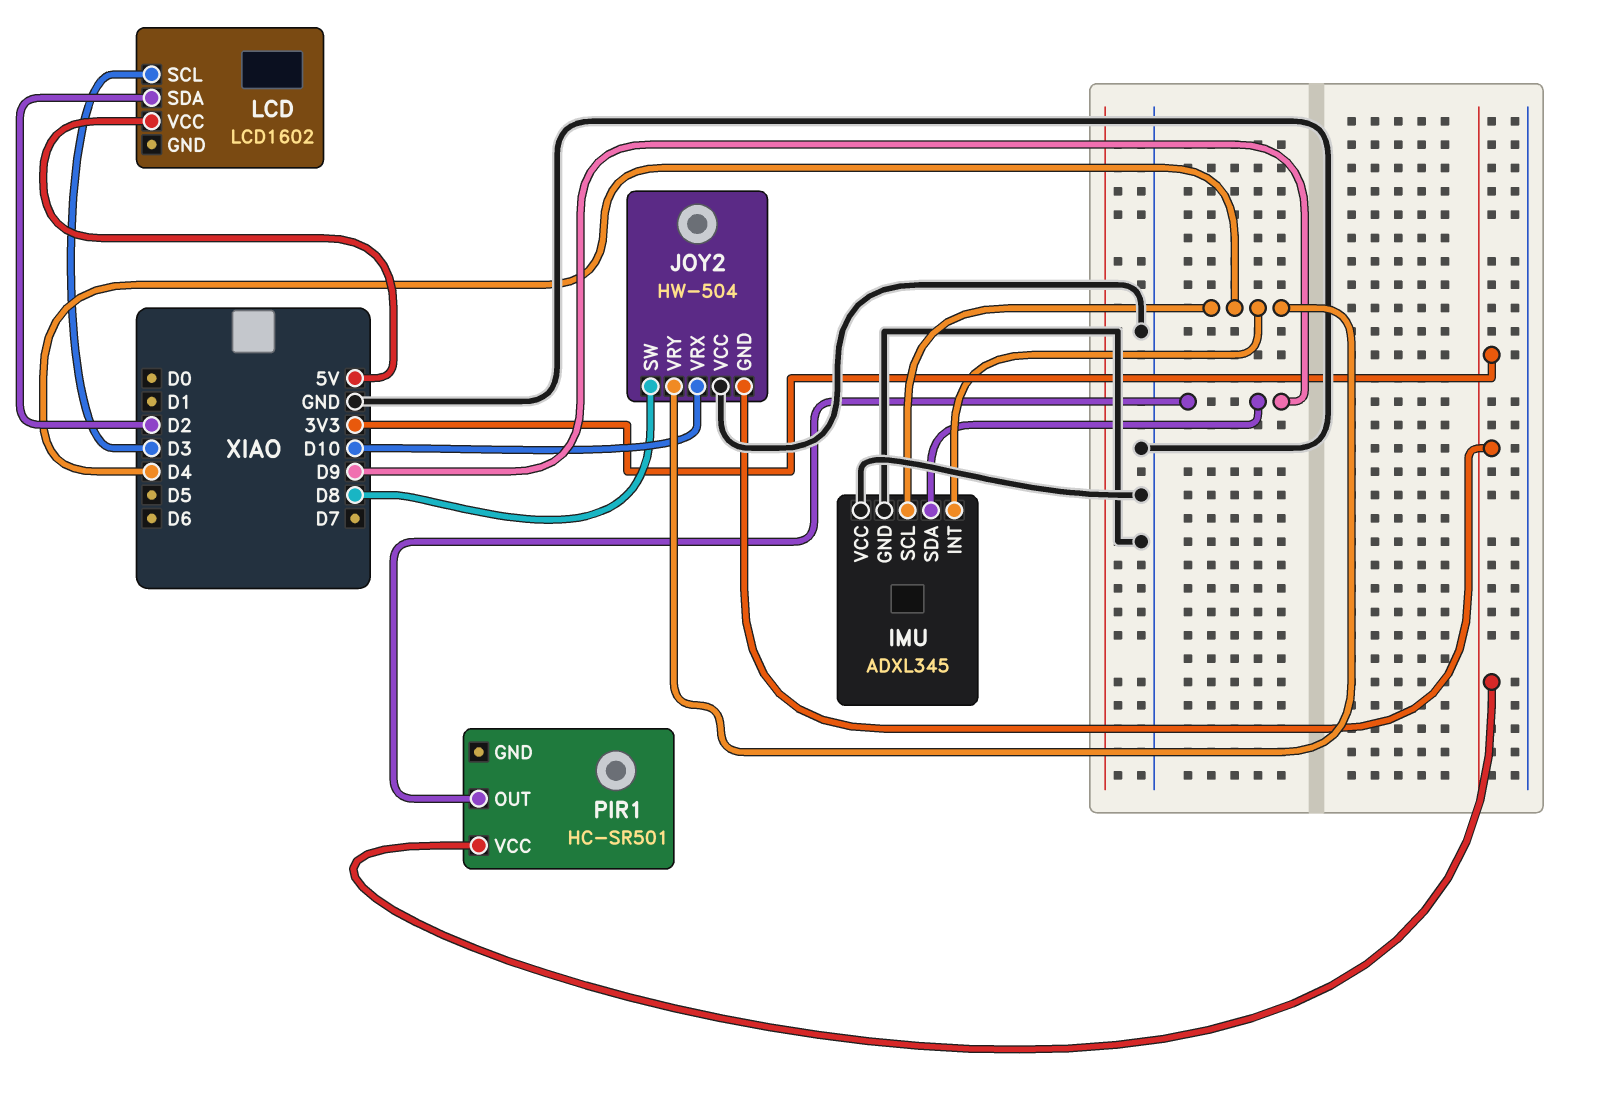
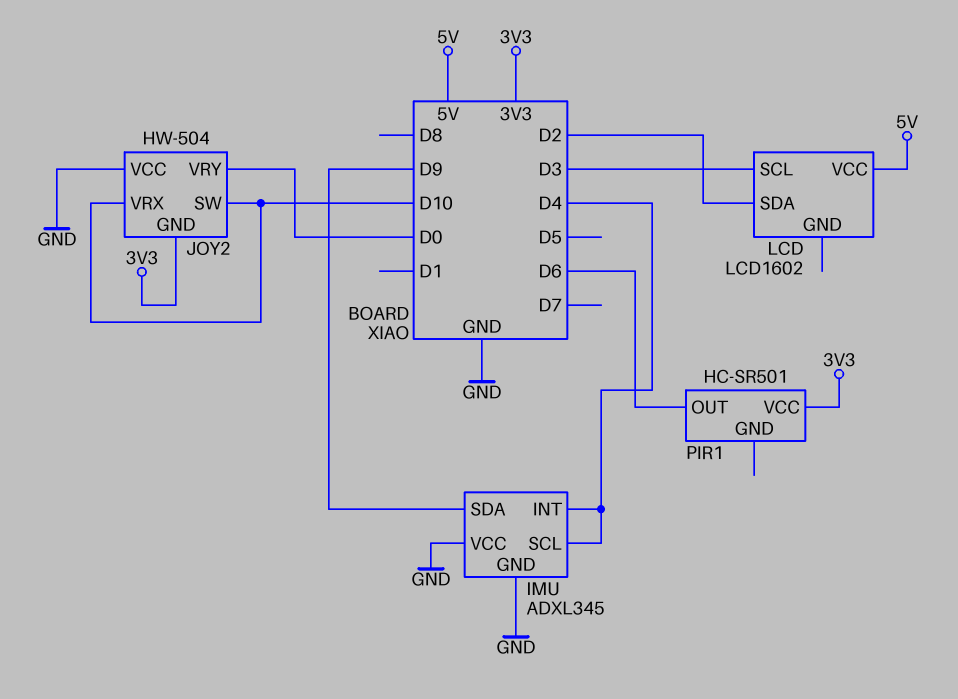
JOY2 pin SW: D8 -> D10
JOY2 pin VRY: D4 -> D0
PIR1 pin OUT: D9 -> D6

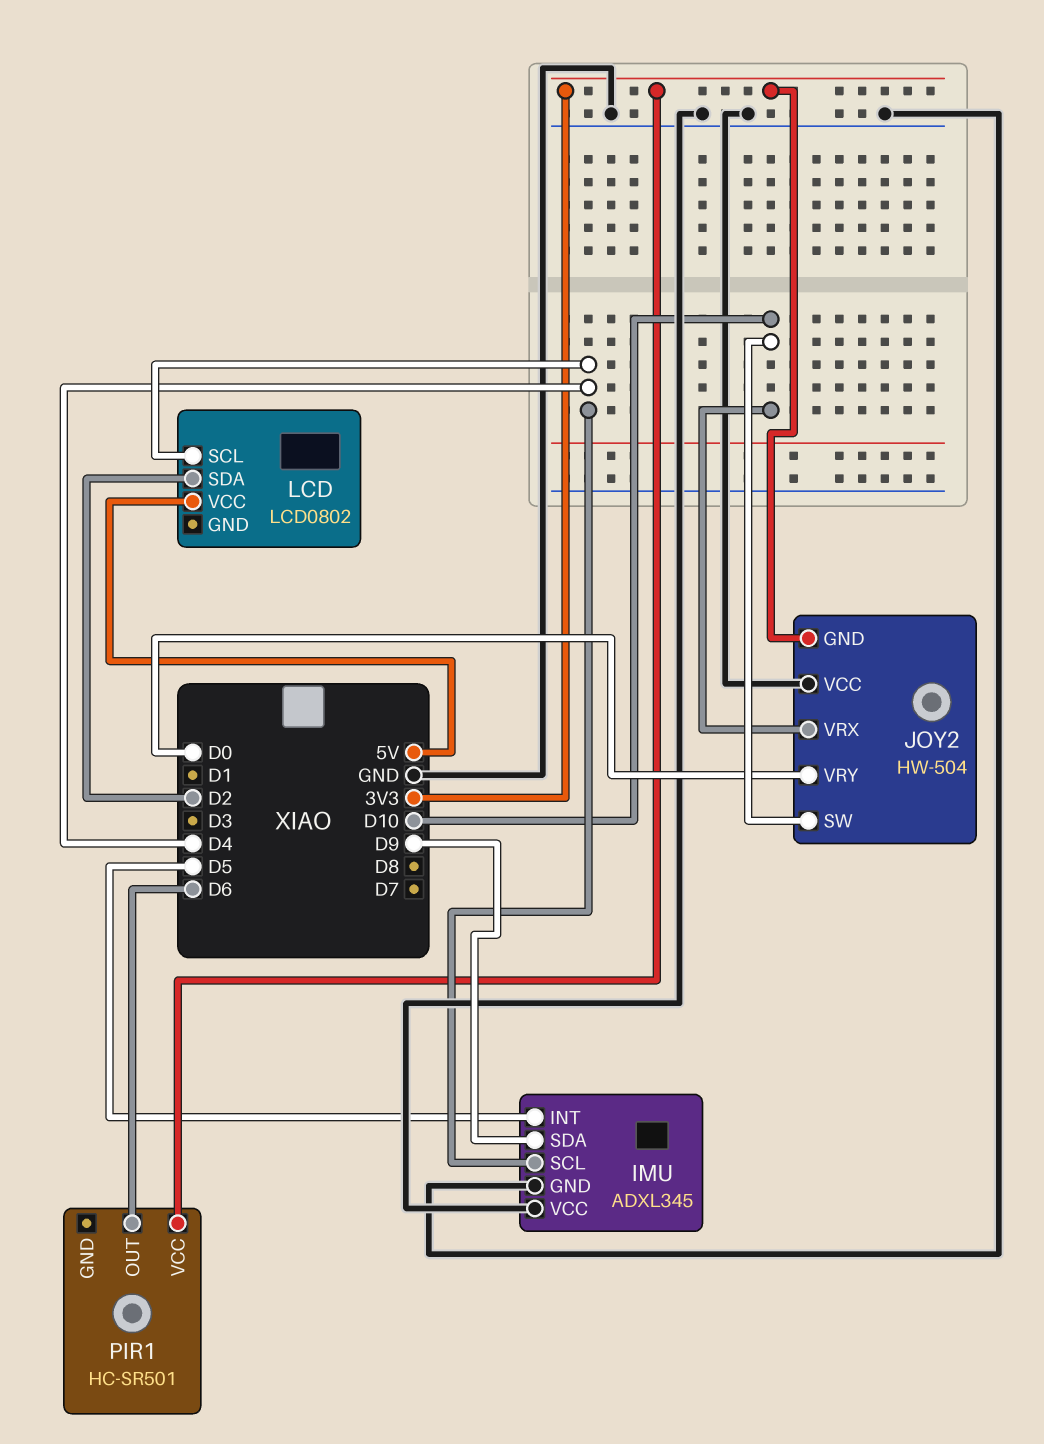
IMU pin INT: D4 -> D5
LCD: LCD1602 -> LCD0802
LCD pin SCL: D3 -> D4

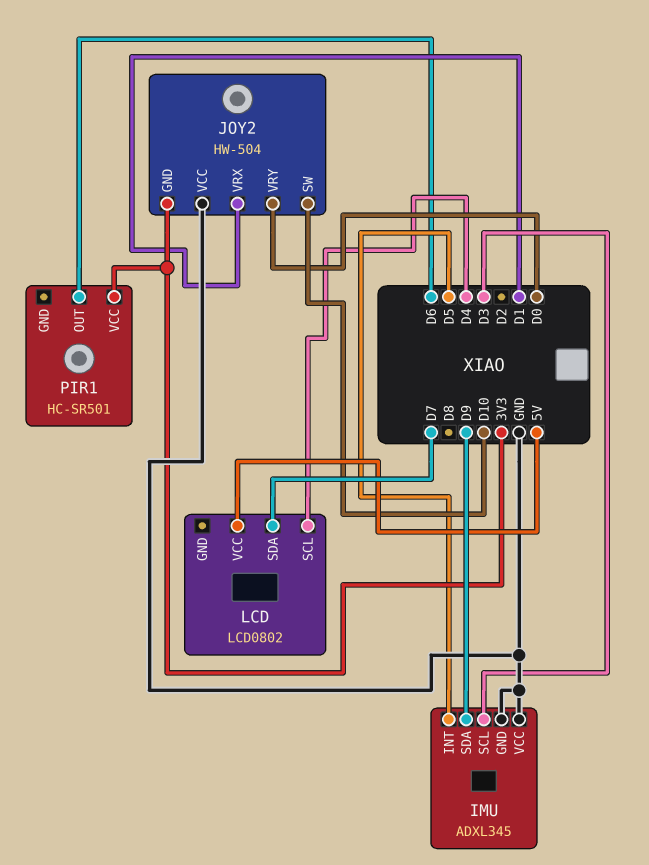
IMU pin SCL: D4 -> D3
JOY2 pin VRX: D10 -> D1
LCD pin SDA: D2 -> D7

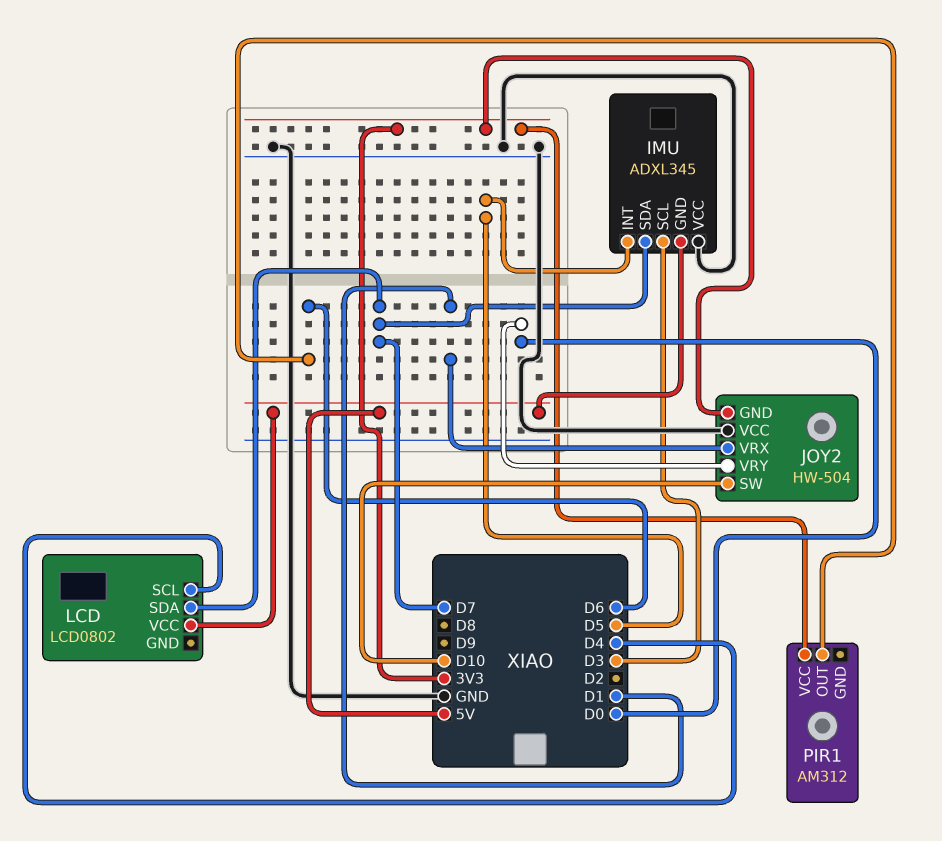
IMU pin GND: GND -> 5V
IMU pin SDA: D9 -> D7
PIR1: HC-SR501 -> AM312

